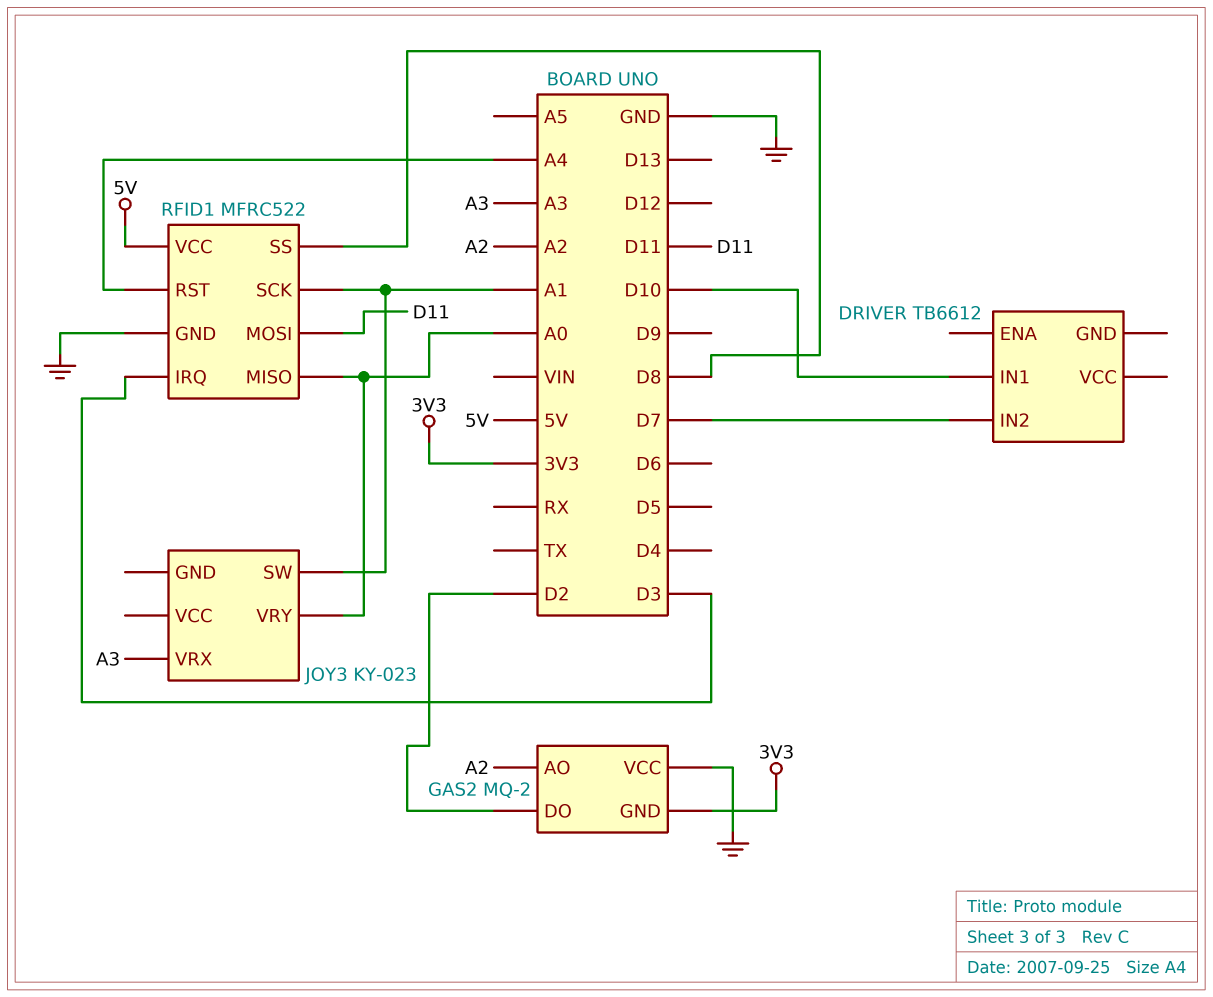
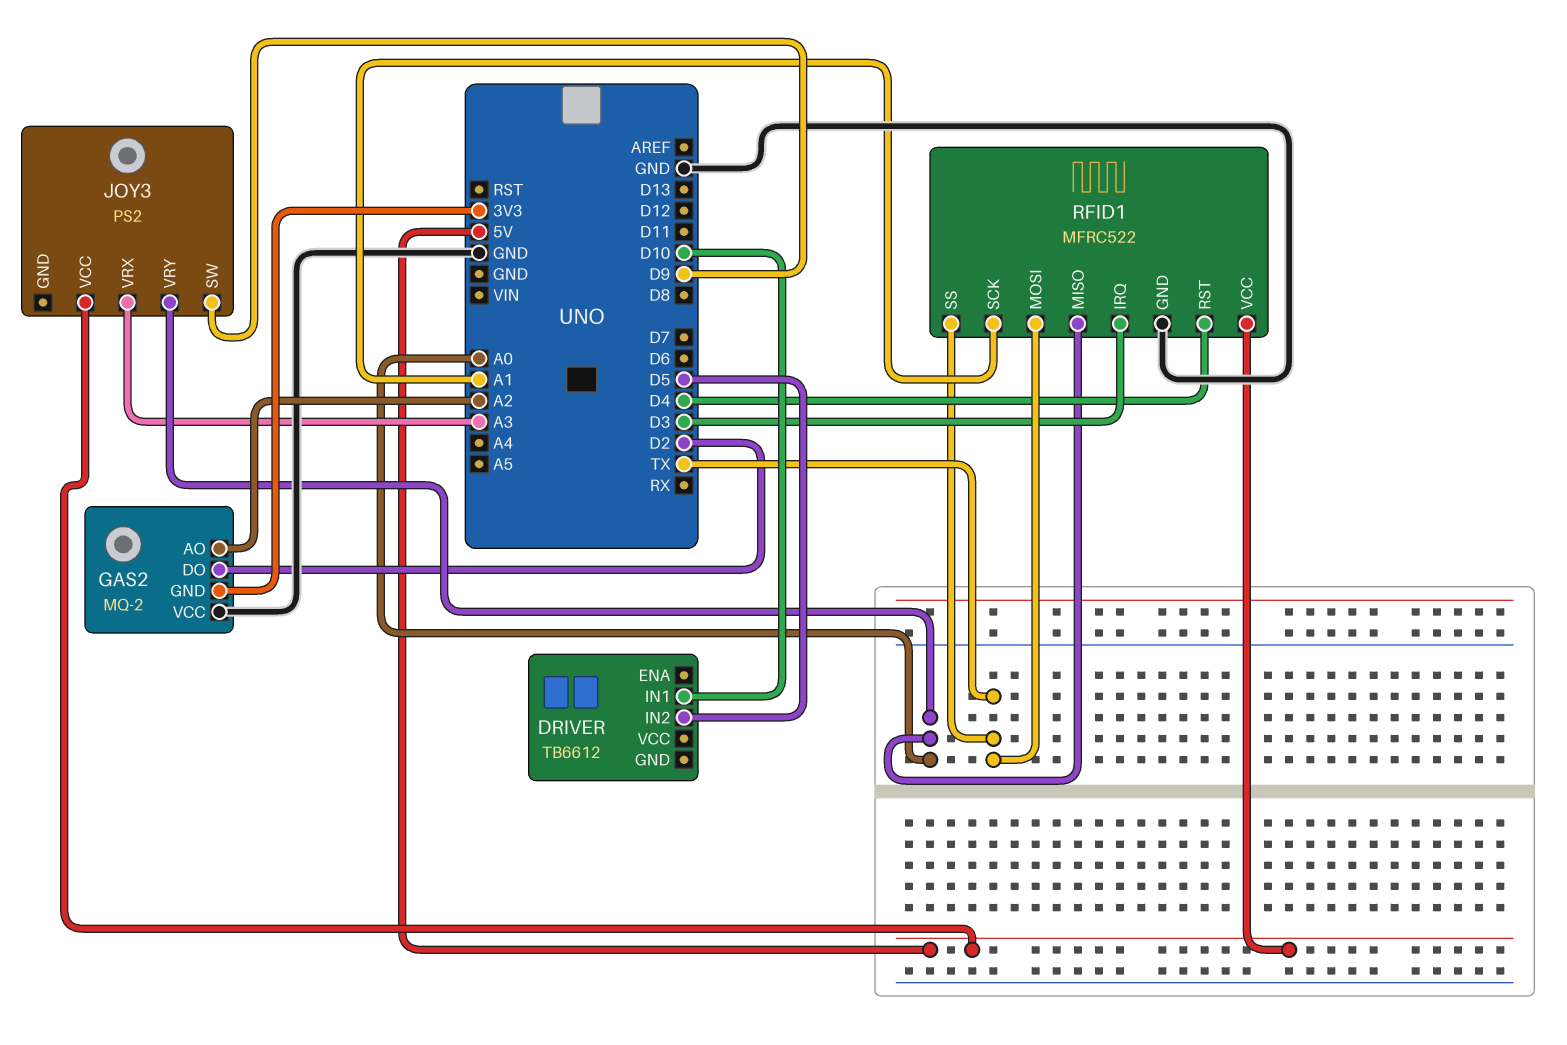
DRIVER pin IN2: D7 -> D5
JOY3: KY-023 -> PS2
JOY3 pin SW: A1 -> D9
JOY3 pin VCC: none -> 5V
RFID1 pin MOSI: D11 -> TX
RFID1 pin RST: A4 -> D4
RFID1 pin SS: D8 -> TX

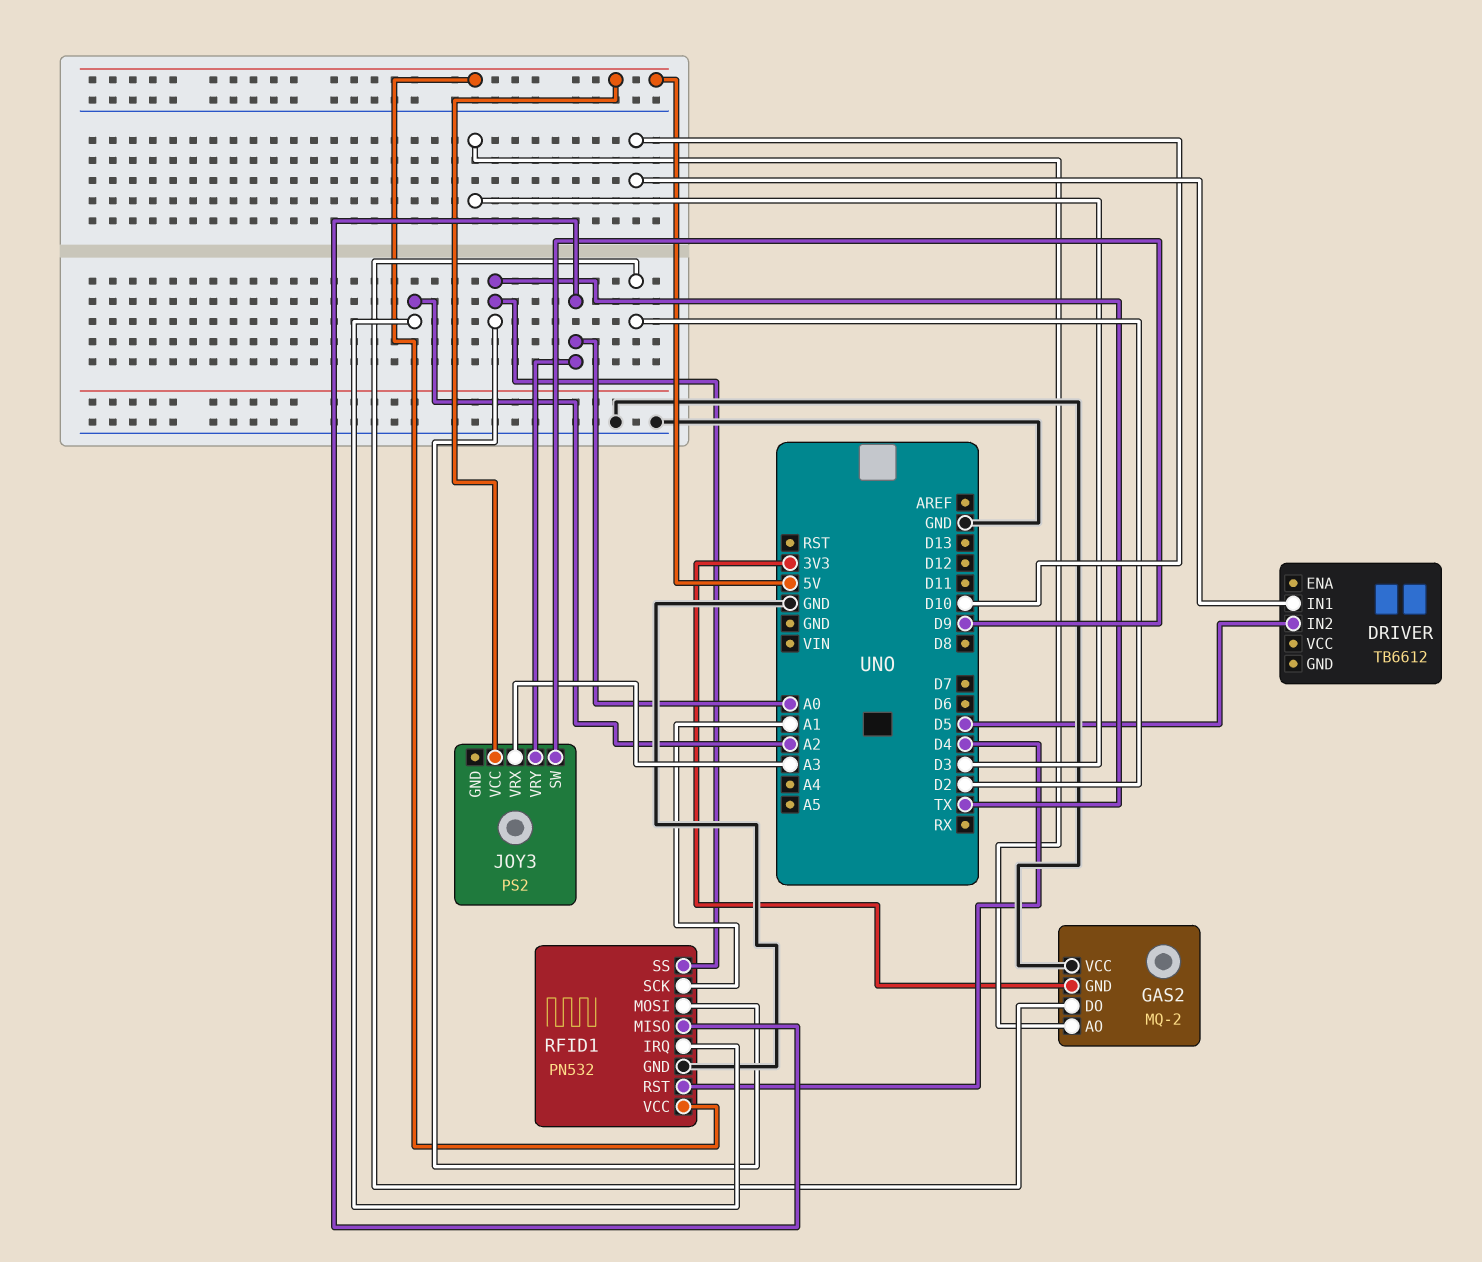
GAS2 pin AO: A2 -> D3
RFID1: MFRC522 -> PN532
RFID1 pin IRQ: D3 -> A2

